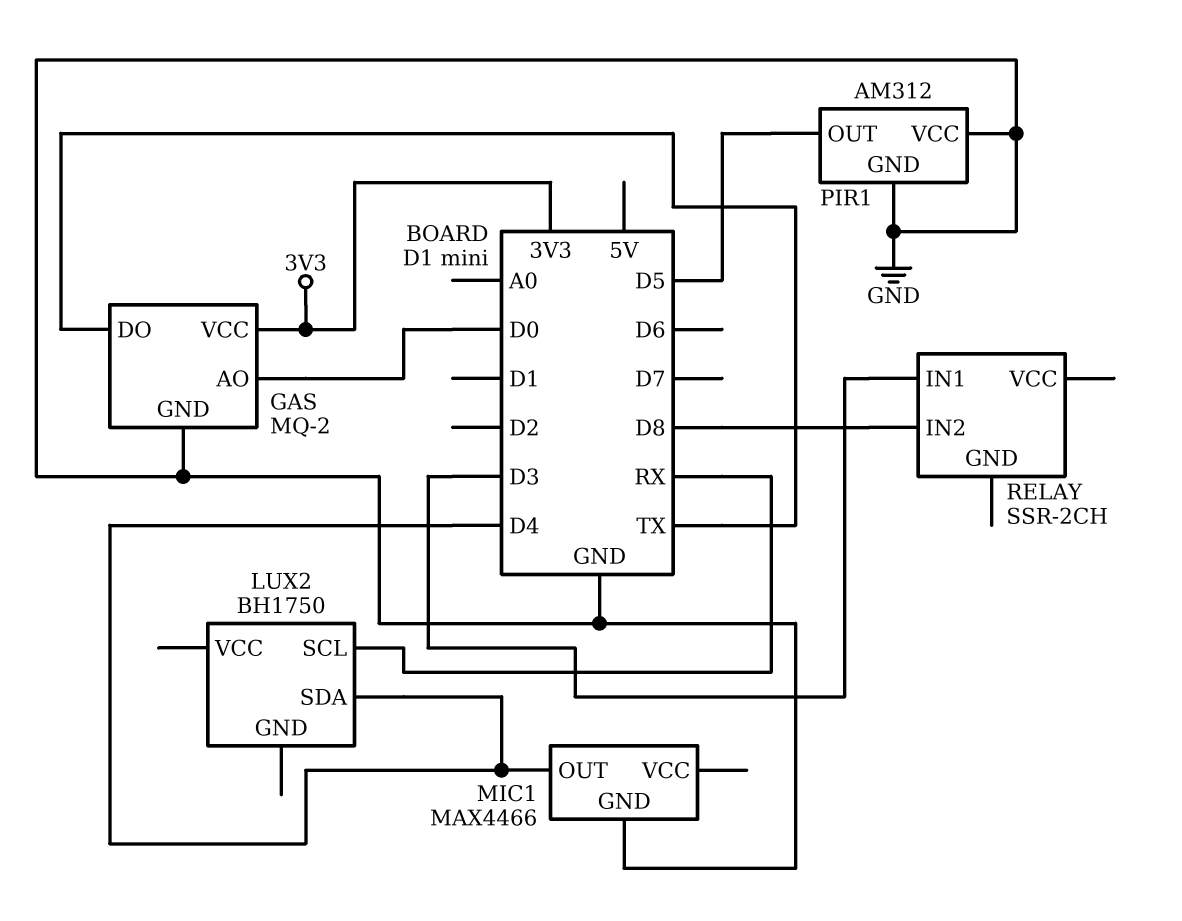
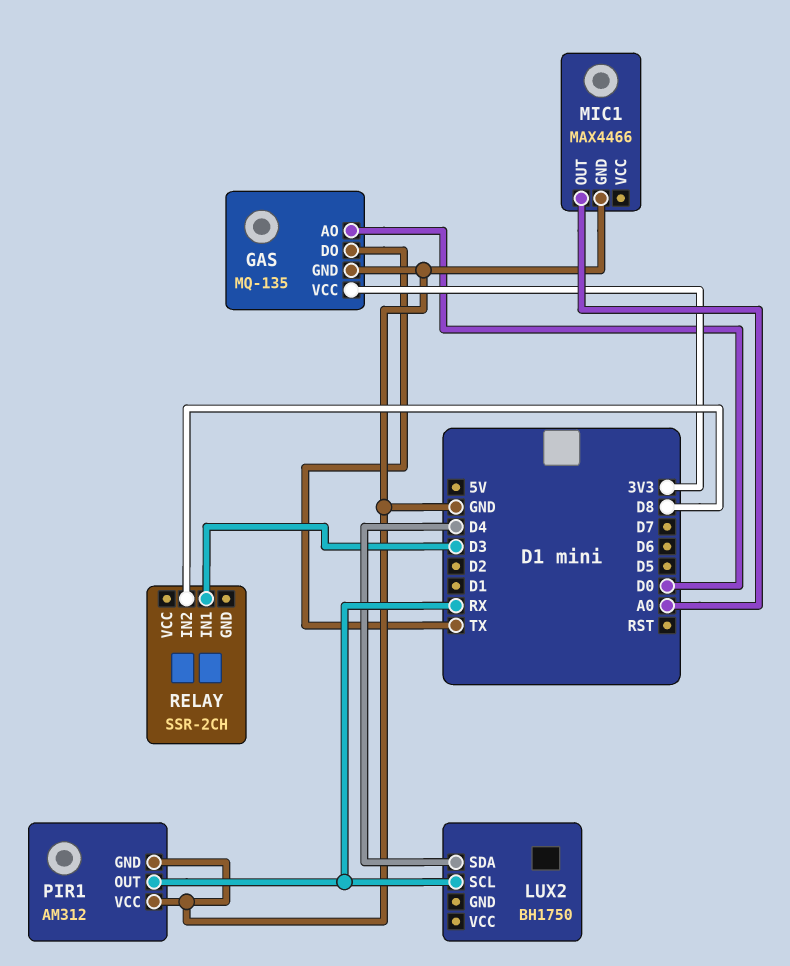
GAS: MQ-2 -> MQ-135
MIC1 pin OUT: D4 -> A0
PIR1 pin OUT: D5 -> RX

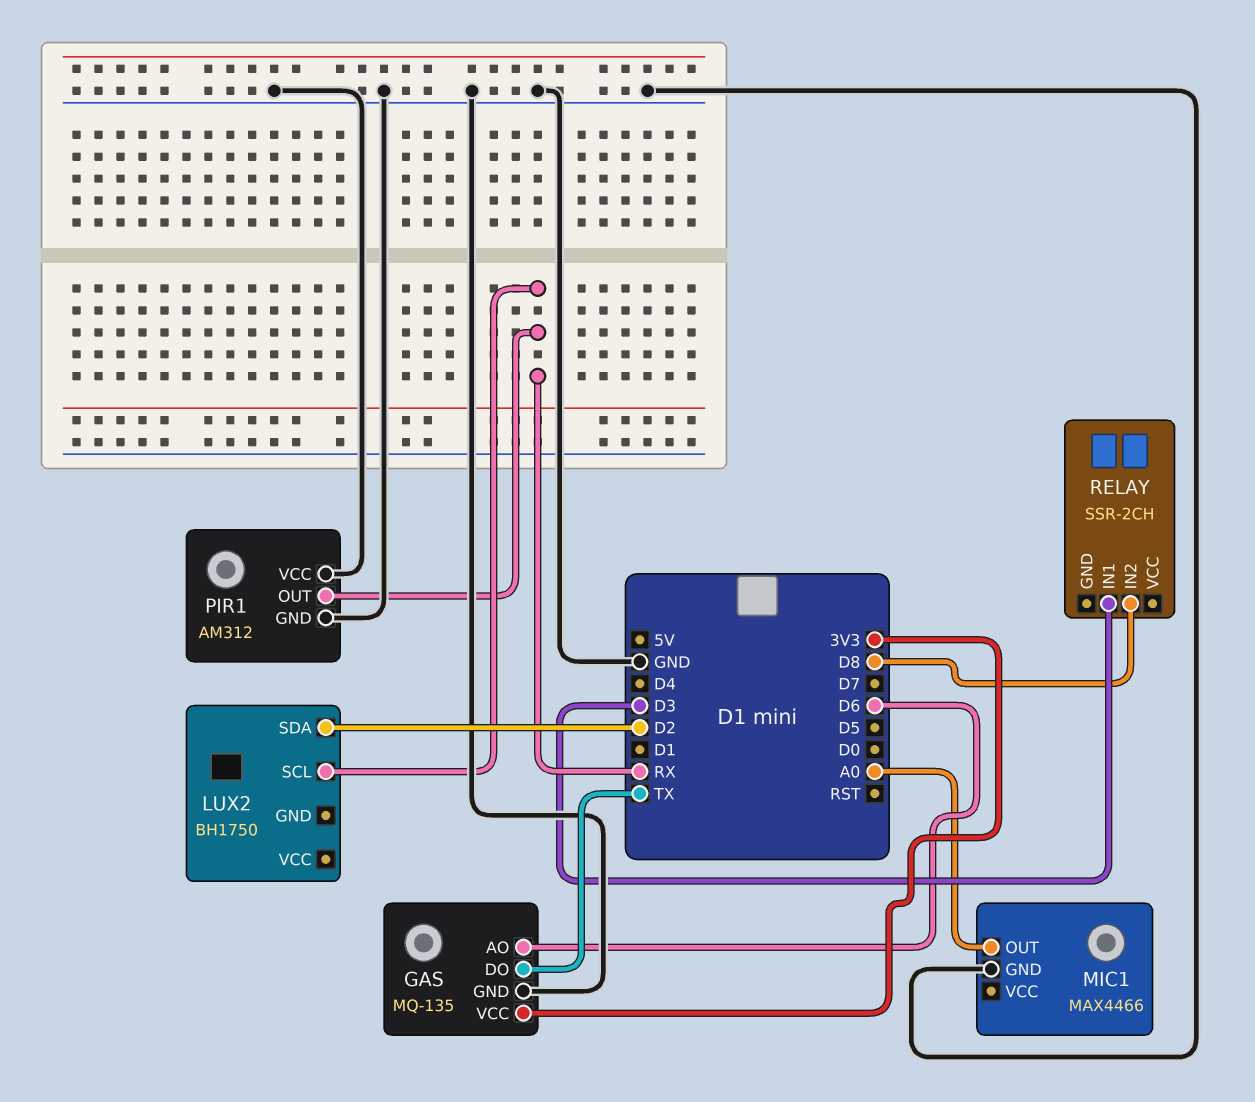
GAS pin AO: D0 -> D6
LUX2 pin SDA: D4 -> D2

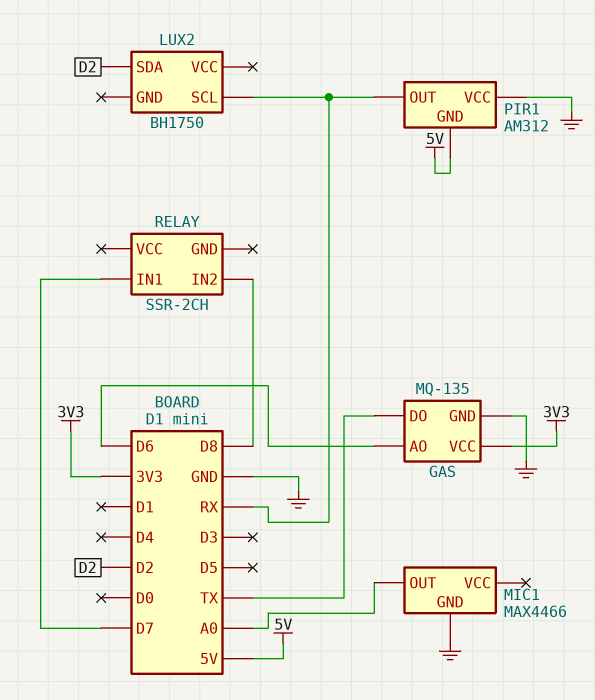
PIR1 pin GND: GND -> 5V
RELAY pin IN1: D3 -> D7

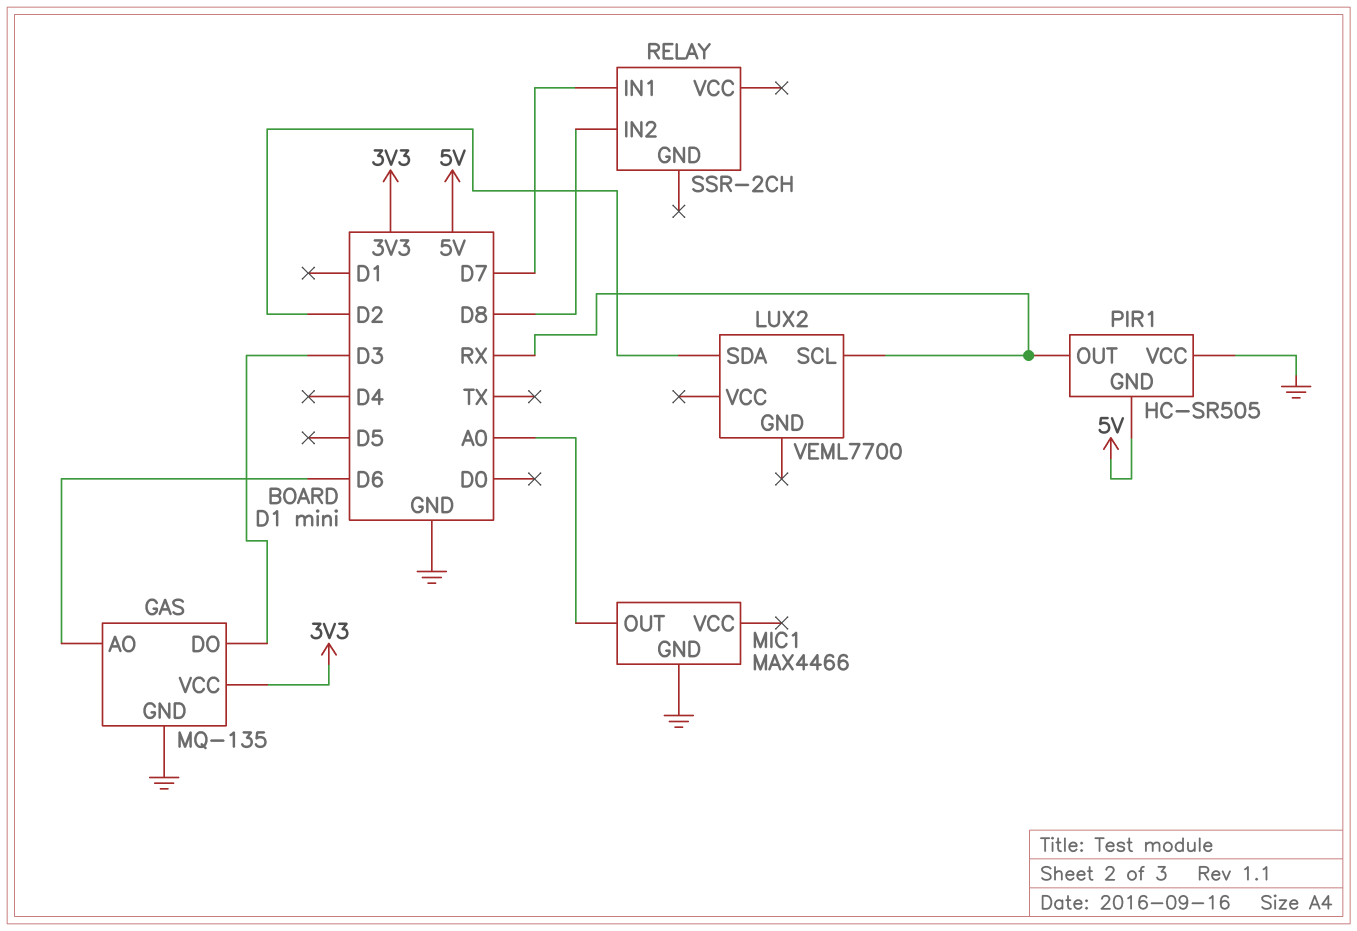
GAS pin DO: TX -> D3
LUX2: BH1750 -> VEML7700
PIR1: AM312 -> HC-SR505

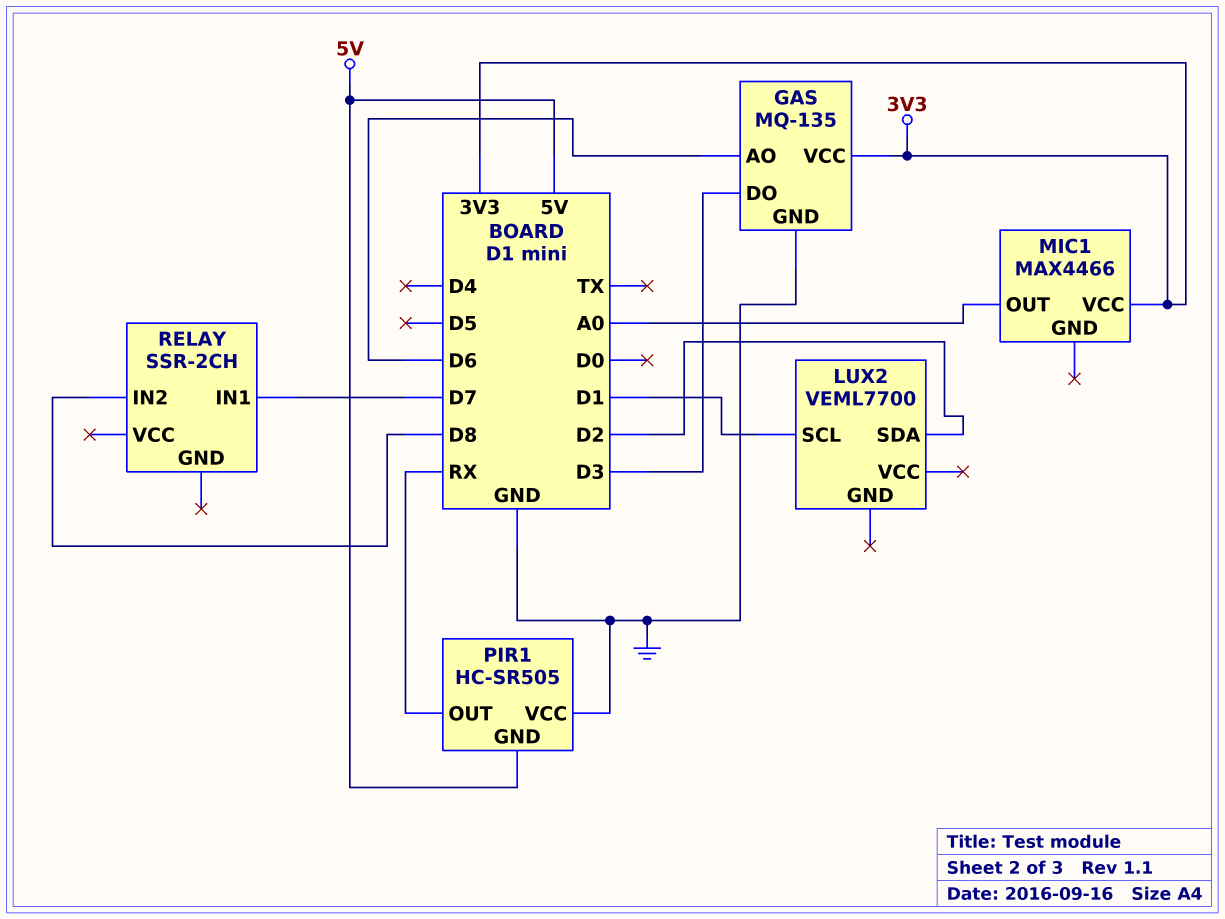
LUX2 pin SCL: RX -> D1
MIC1 pin GND: GND -> none
MIC1 pin VCC: none -> 3V3

